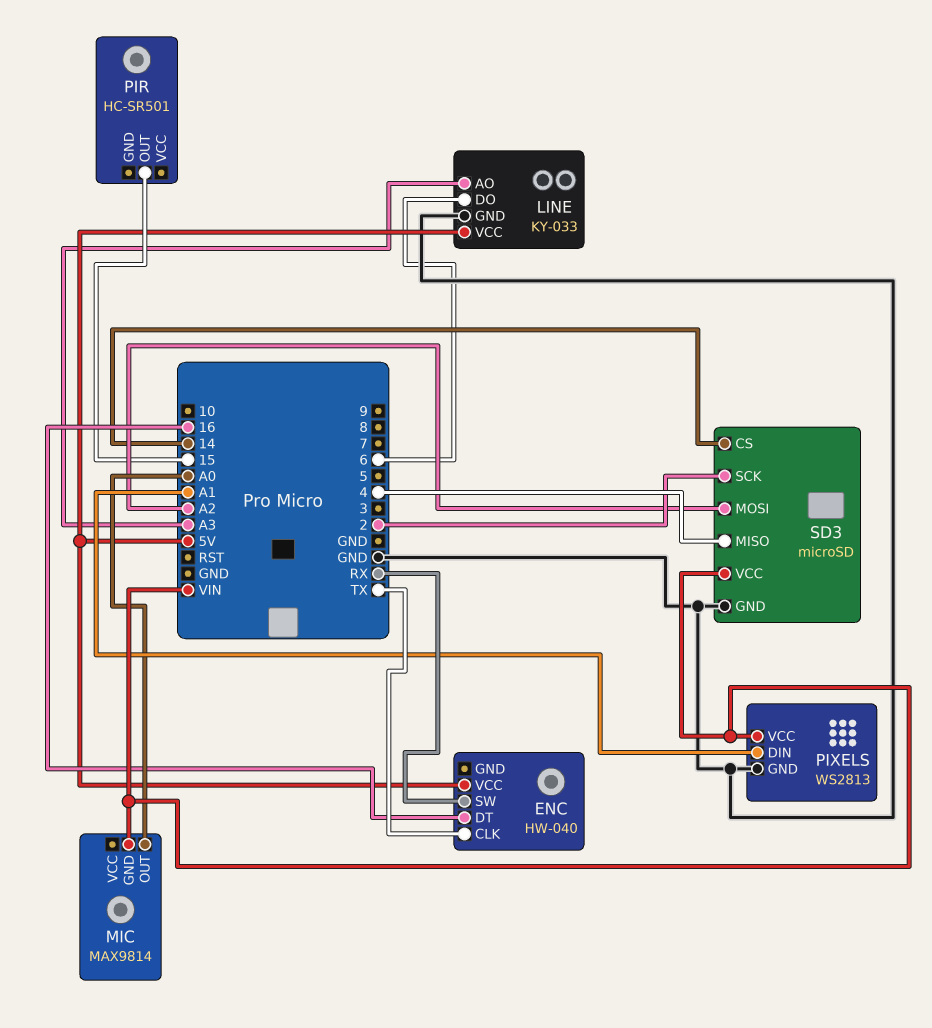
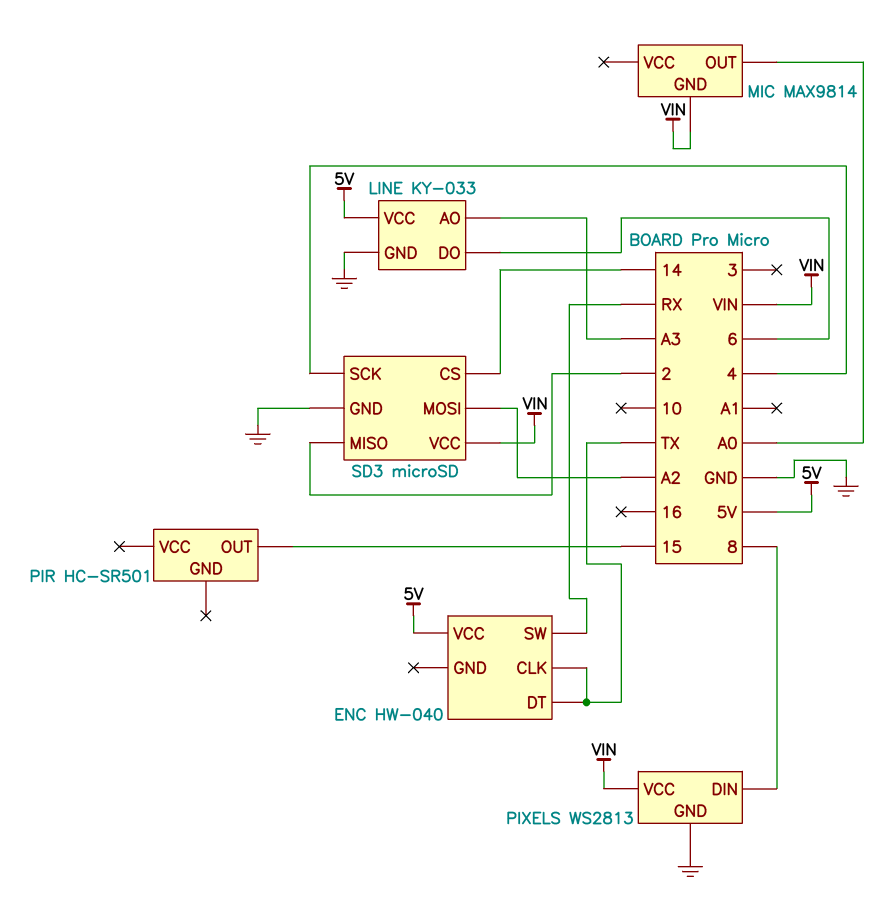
ENC pin DT: 16 -> TX
PIXELS pin DIN: A1 -> 8
SD3 pin MISO: 4 -> 2
SD3 pin SCK: 2 -> 4

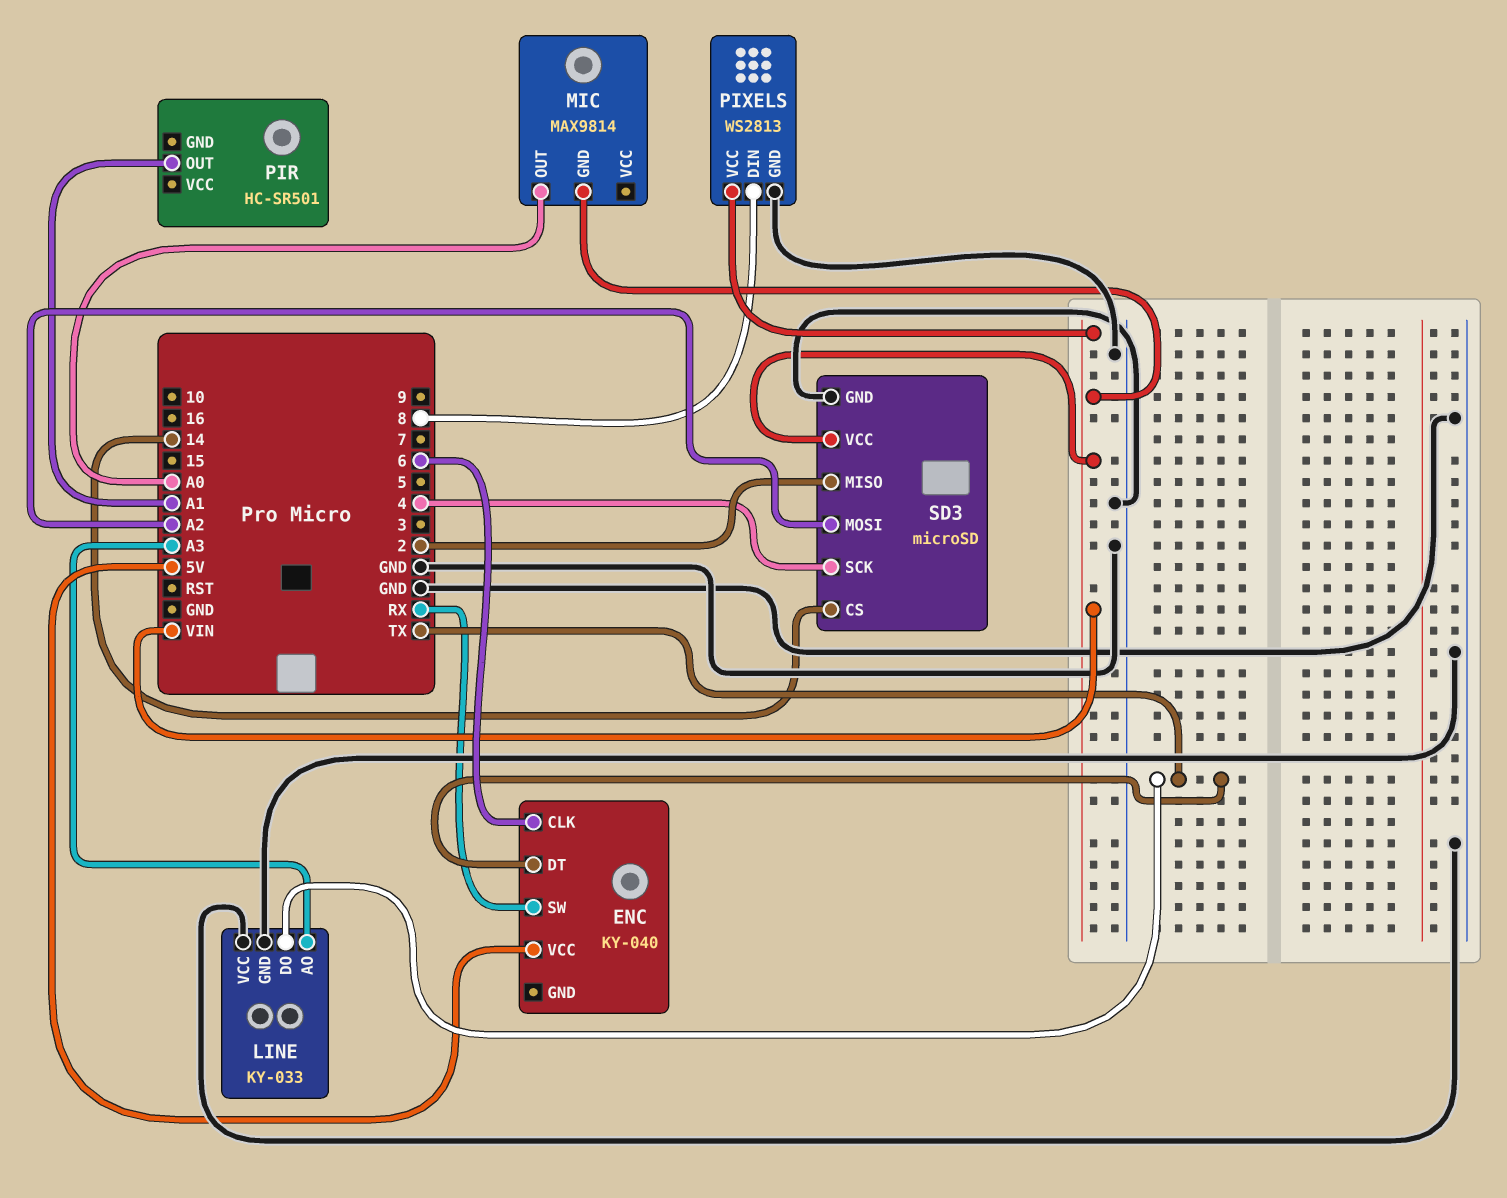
ENC: HW-040 -> KY-040
ENC pin CLK: TX -> 6
LINE pin DO: 6 -> TX
LINE pin VCC: 5V -> GND
PIR pin OUT: 15 -> A1

